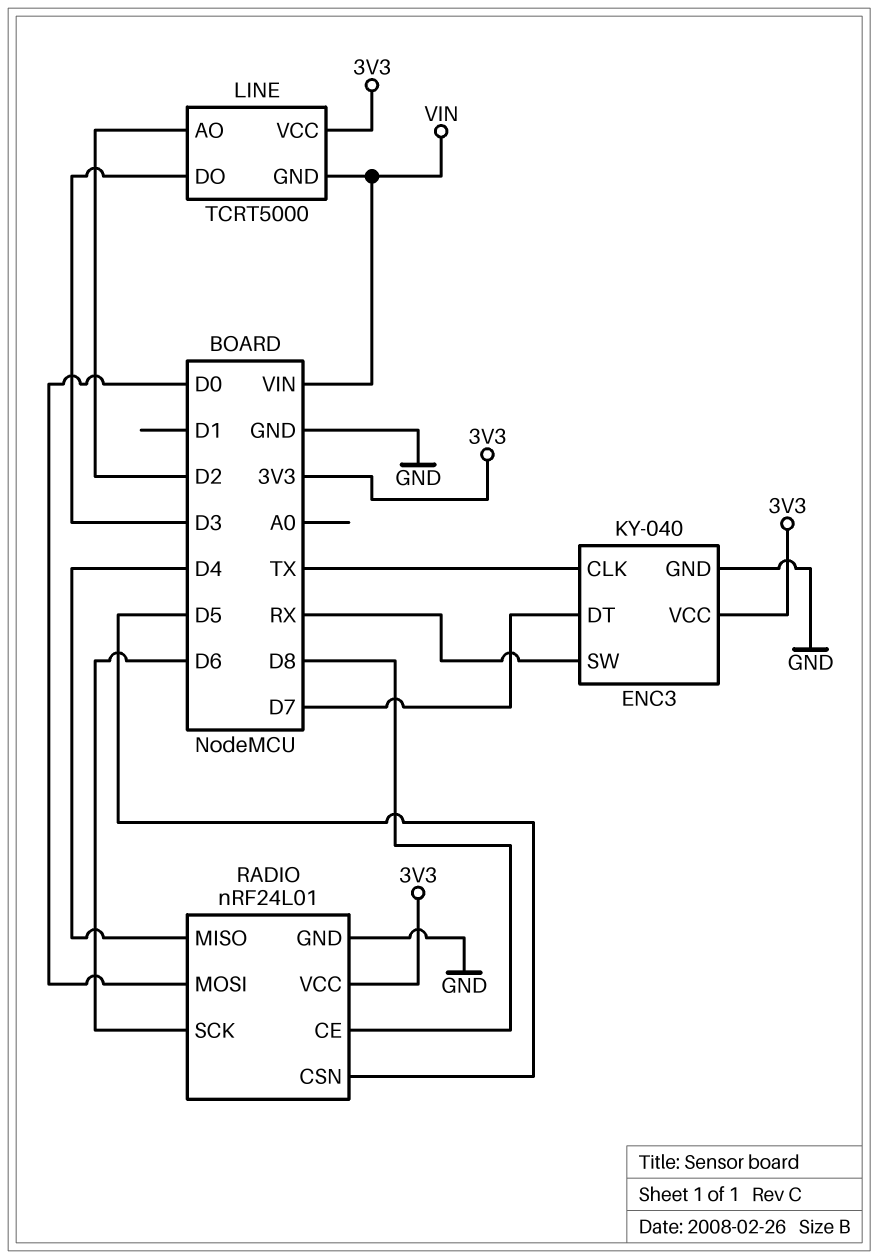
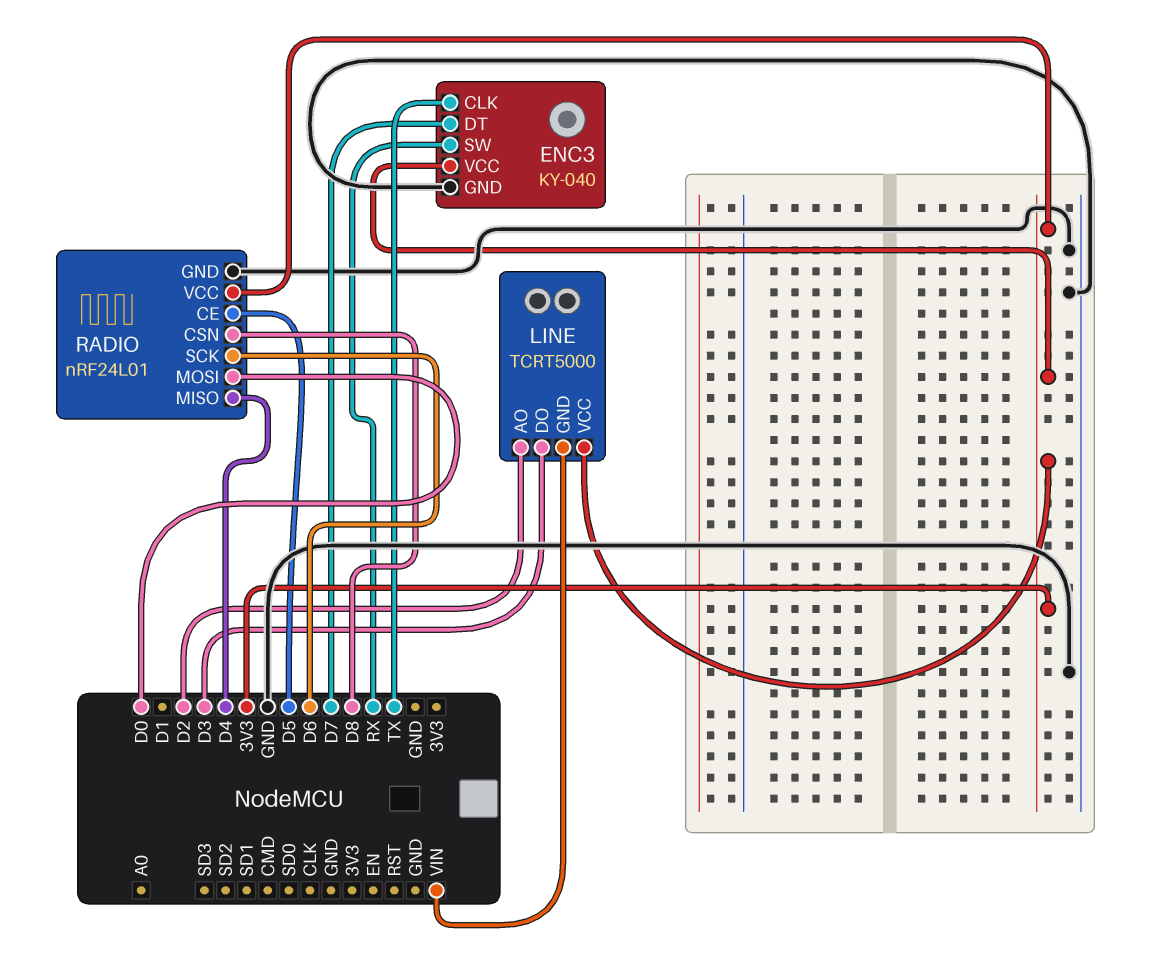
RADIO pin CE: D8 -> D5
RADIO pin CSN: D5 -> D8

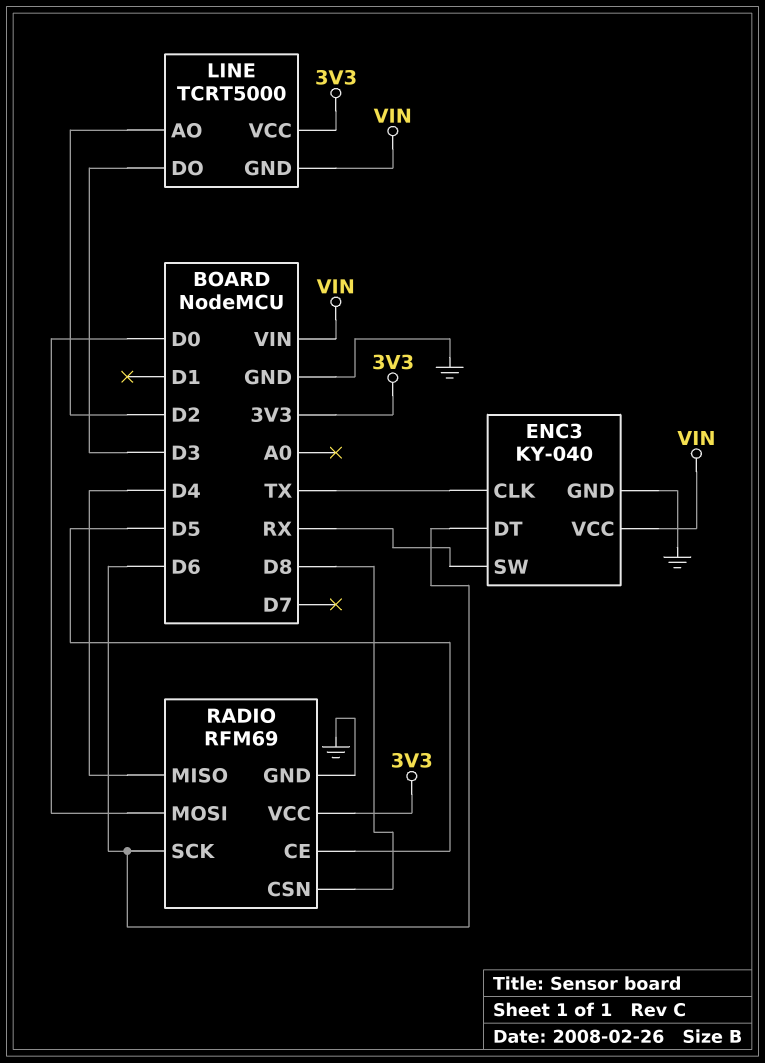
ENC3 pin DT: D7 -> D6
ENC3 pin VCC: 3V3 -> VIN
RADIO: nRF24L01 -> RFM69

